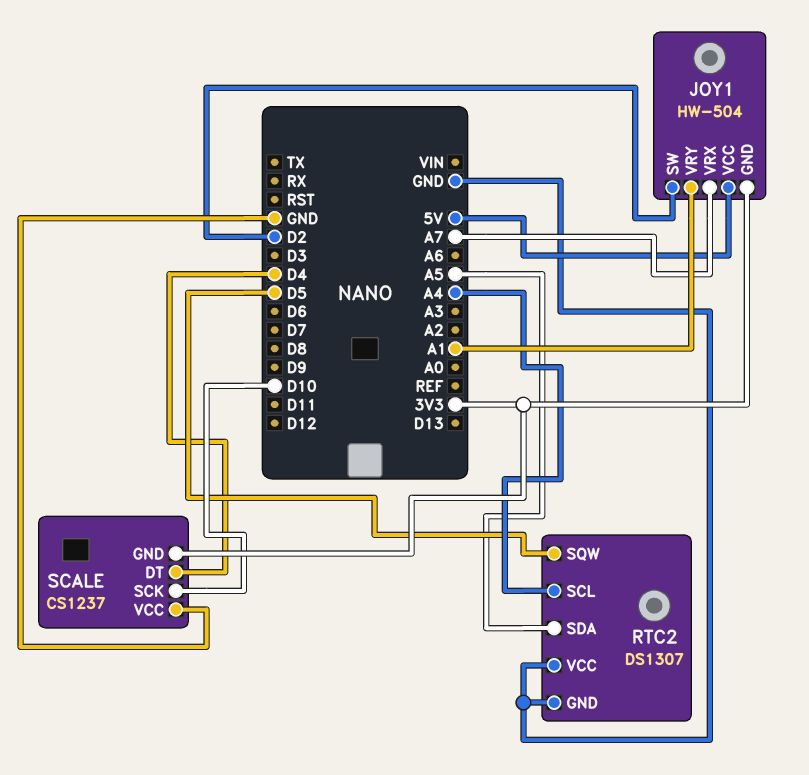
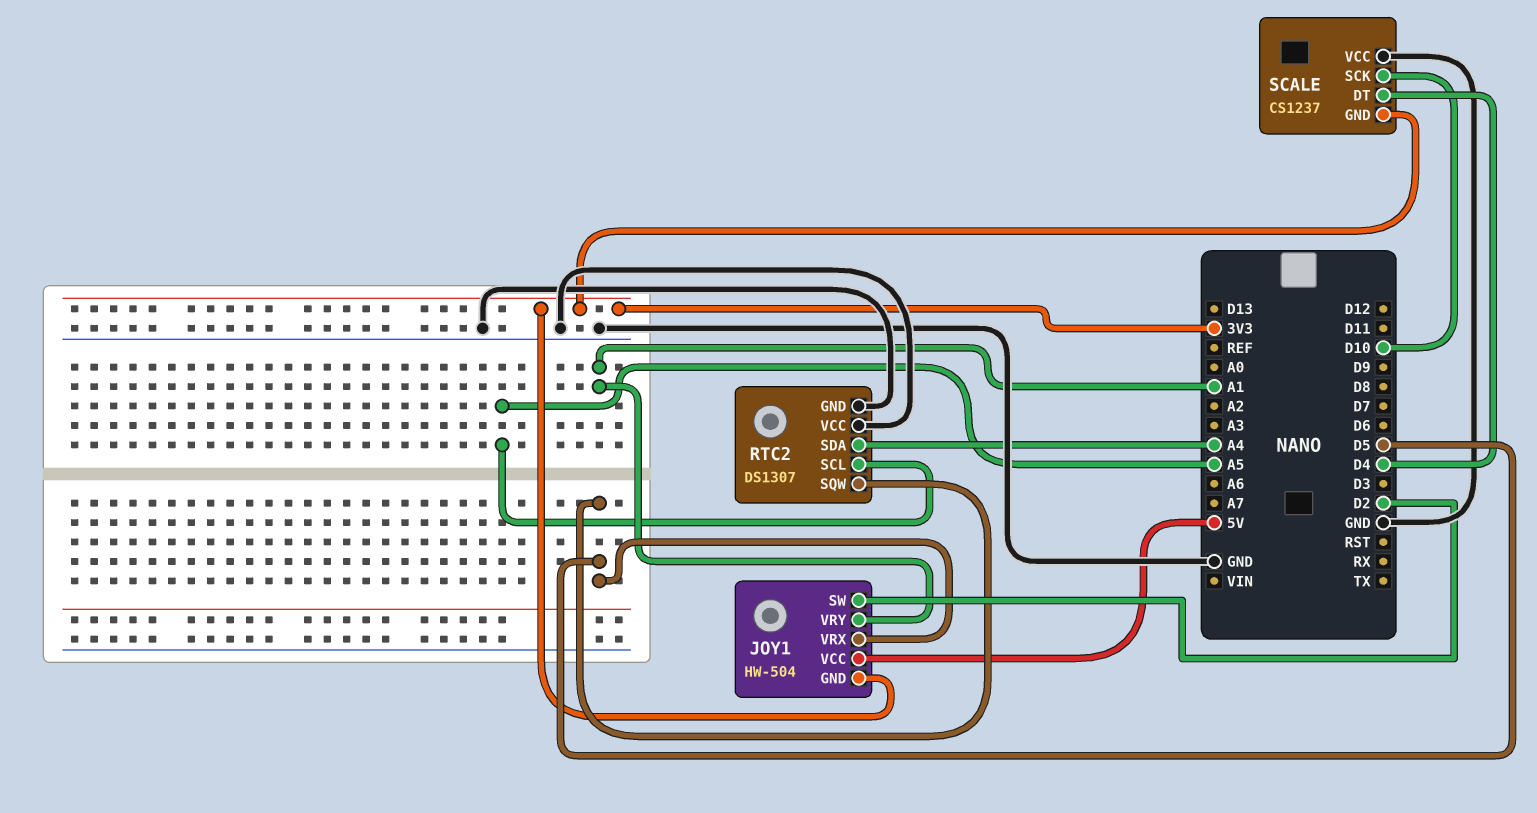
JOY1 pin VRX: A7 -> D5
RTC2 pin SCL: A4 -> A5
RTC2 pin SDA: A5 -> A4

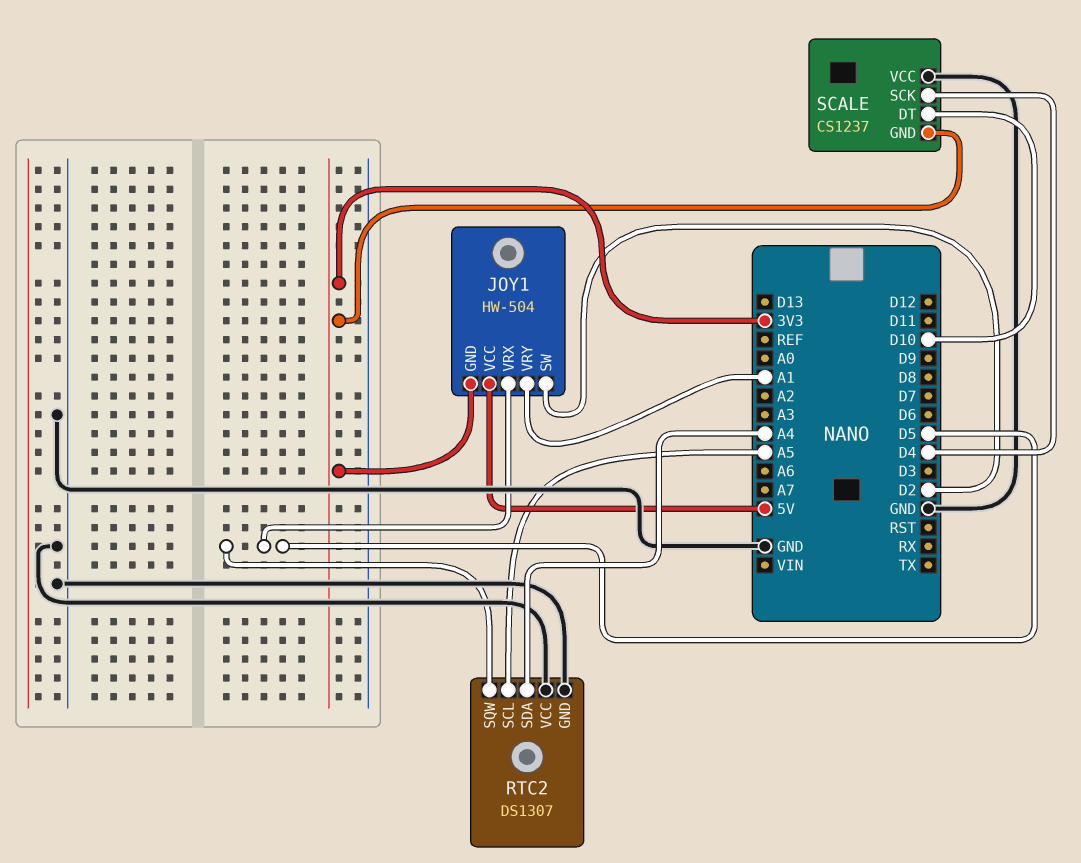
SCALE pin DT: D4 -> D10
SCALE pin SCK: D10 -> D4

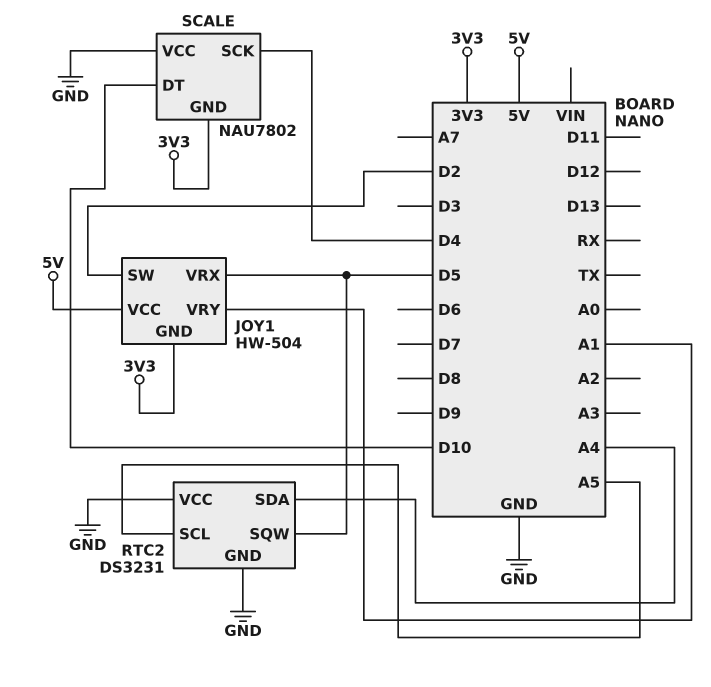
RTC2: DS1307 -> DS3231
SCALE: CS1237 -> NAU7802

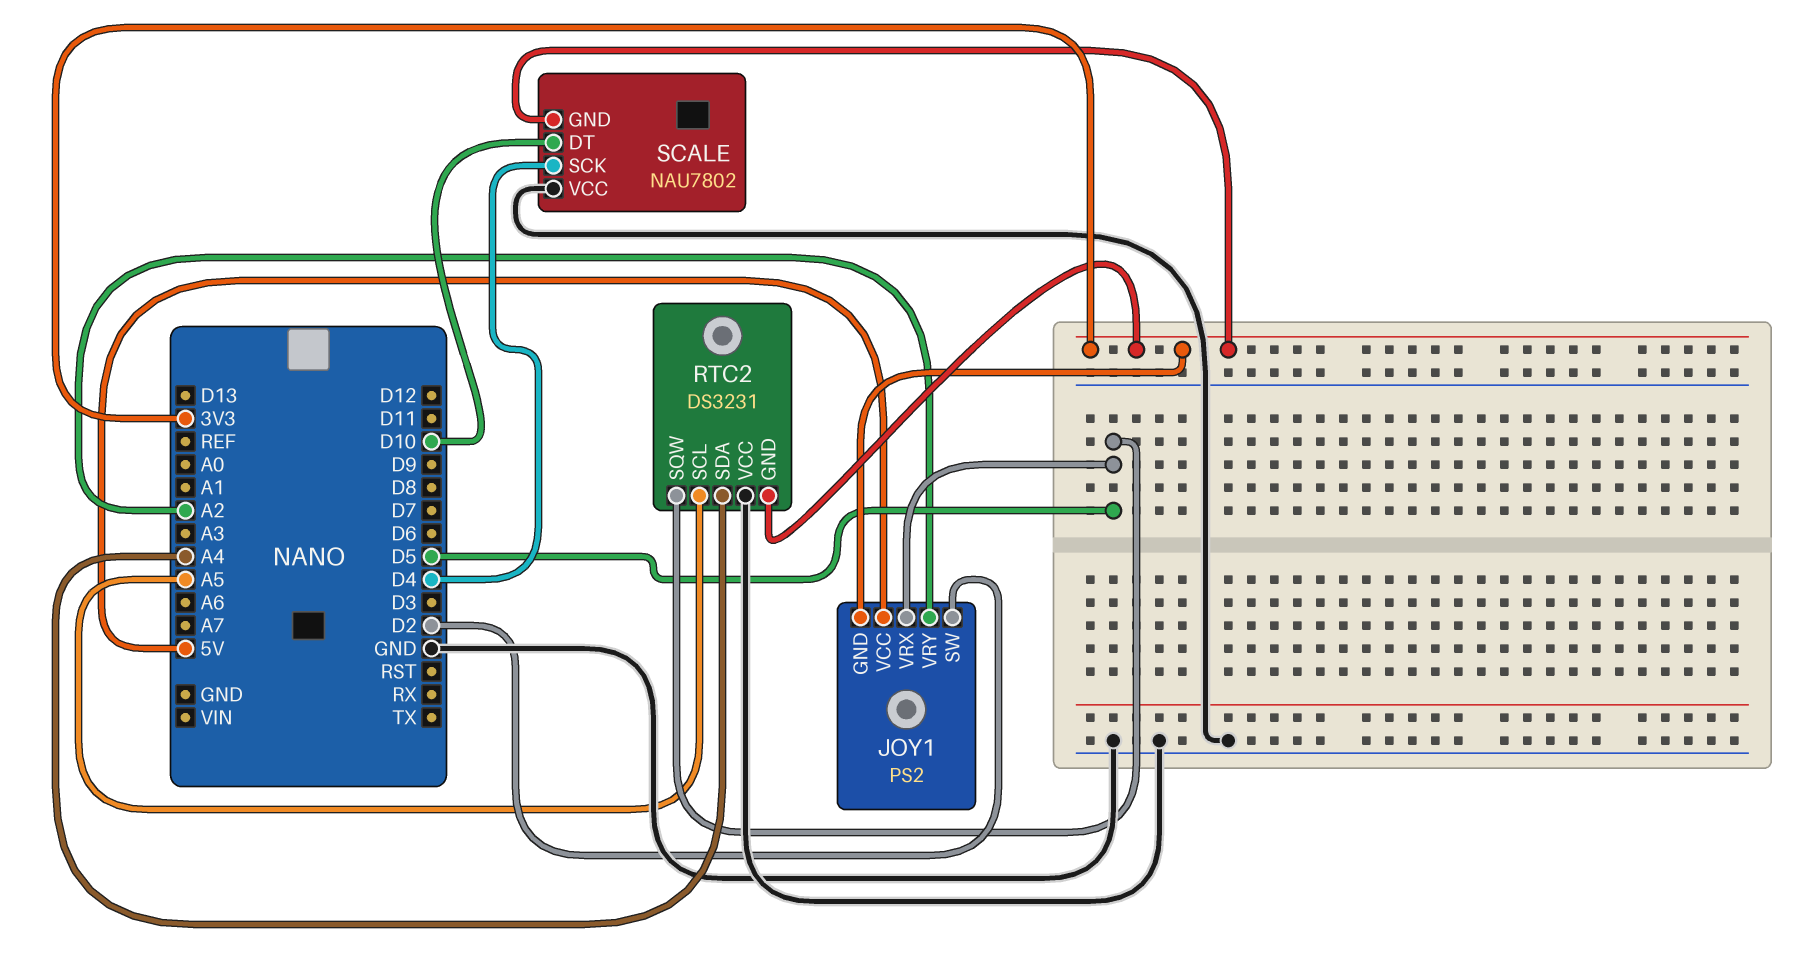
JOY1: HW-504 -> PS2
JOY1 pin VRY: A1 -> A2
RTC2 pin GND: GND -> 3V3

